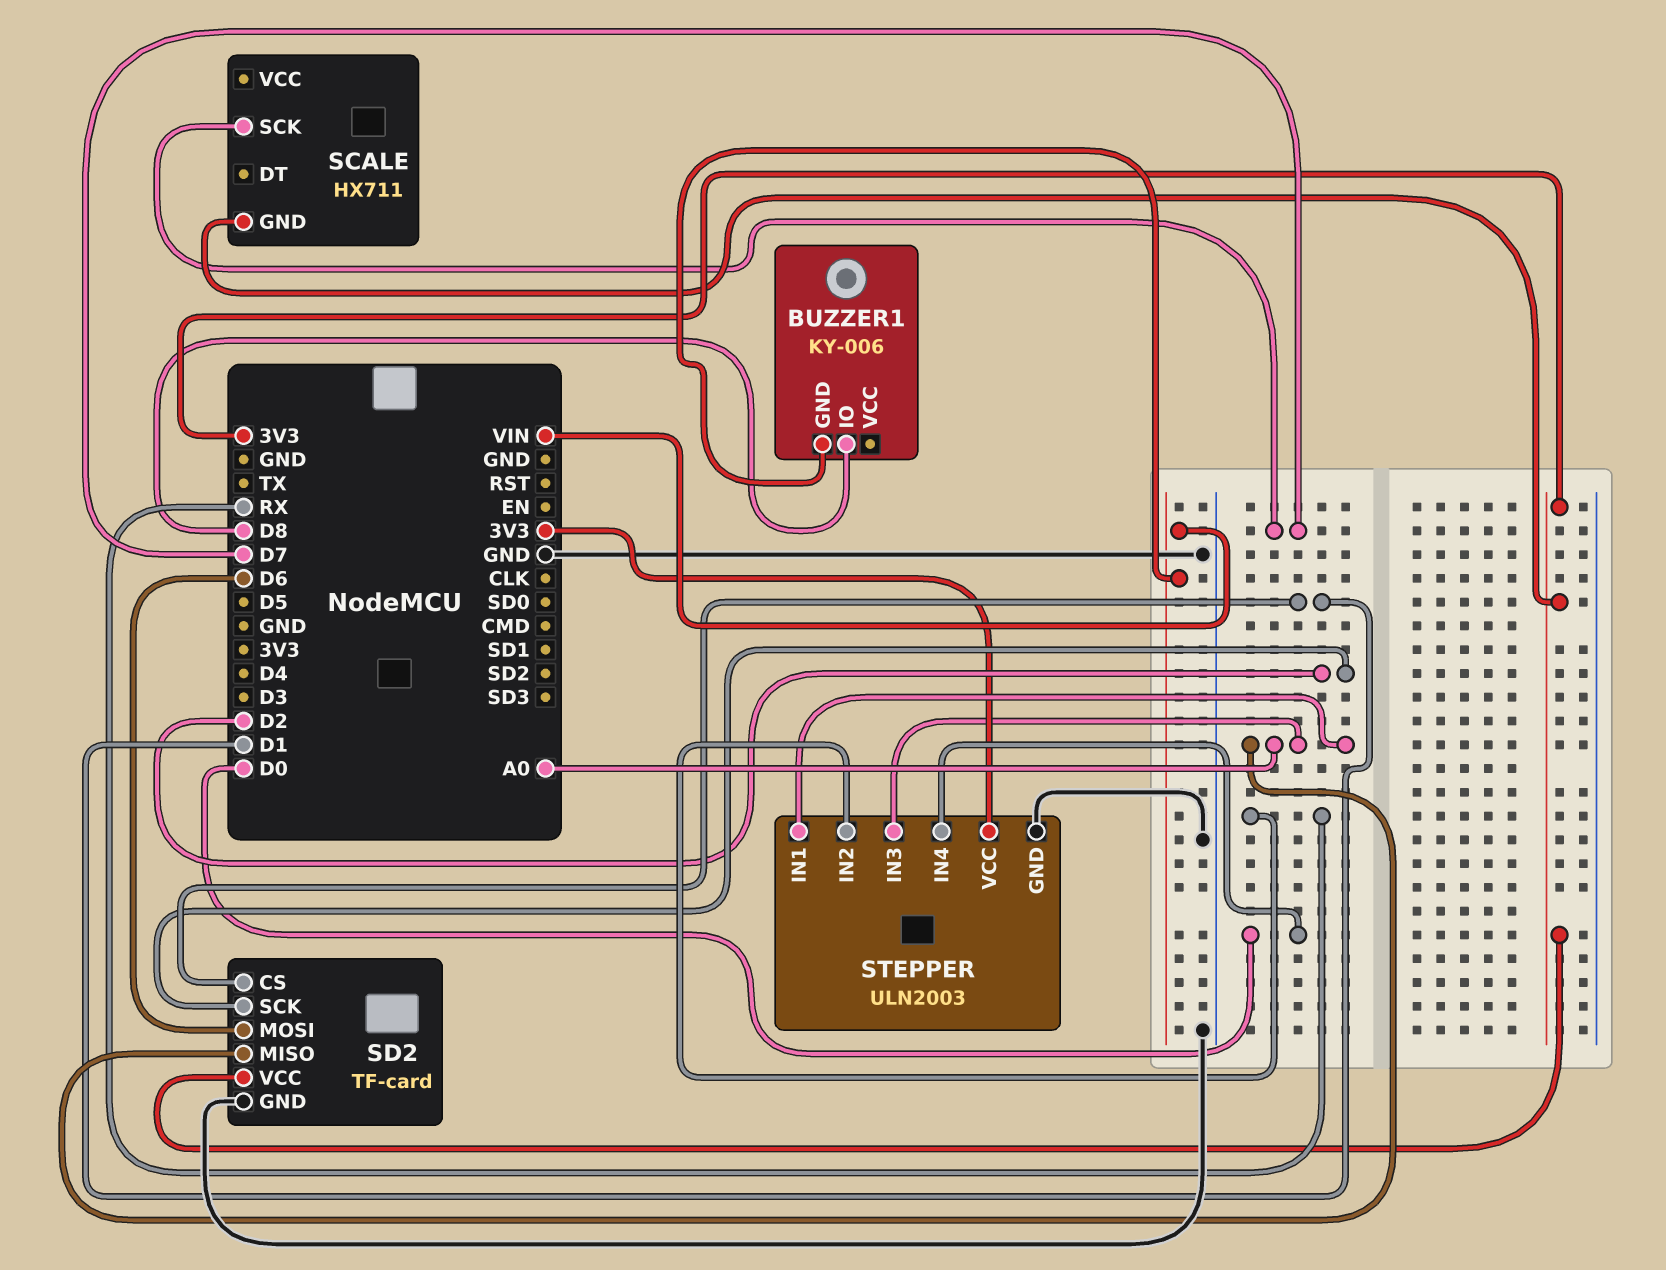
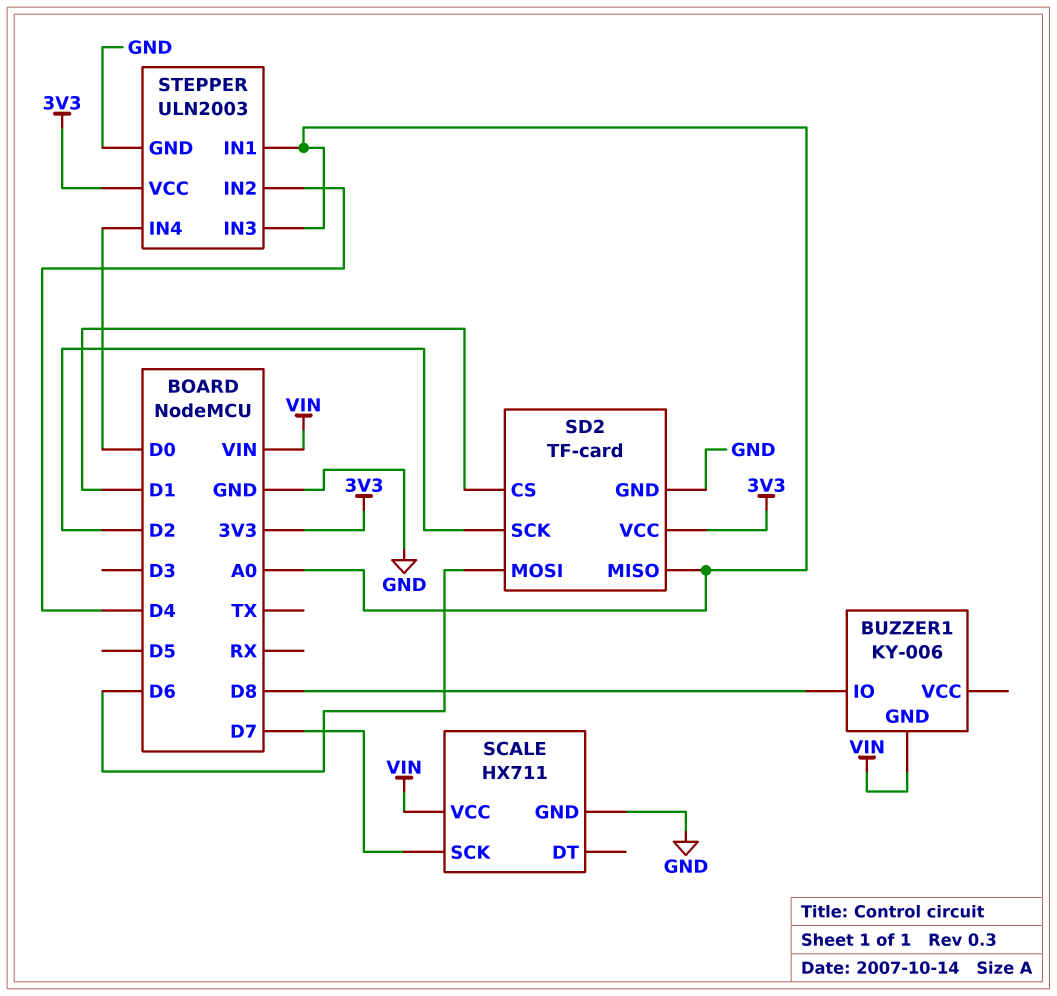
SCALE pin GND: 3V3 -> GND
SCALE pin VCC: none -> VIN
STEPPER pin IN2: RX -> D4

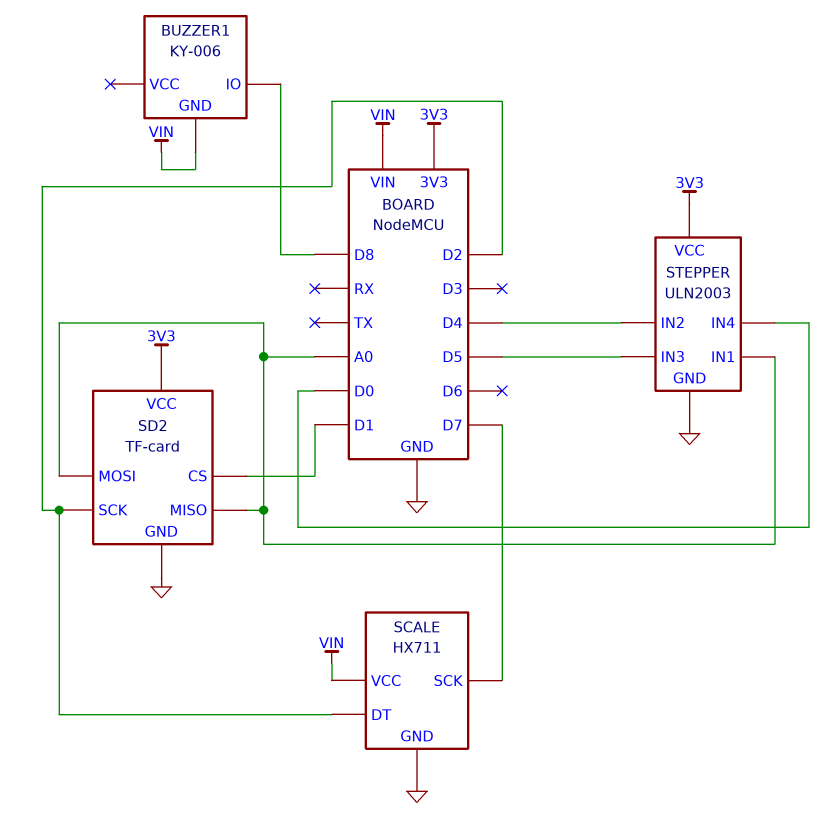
SCALE pin DT: none -> D2
SD2 pin MOSI: D6 -> A0
STEPPER pin IN3: A0 -> D5

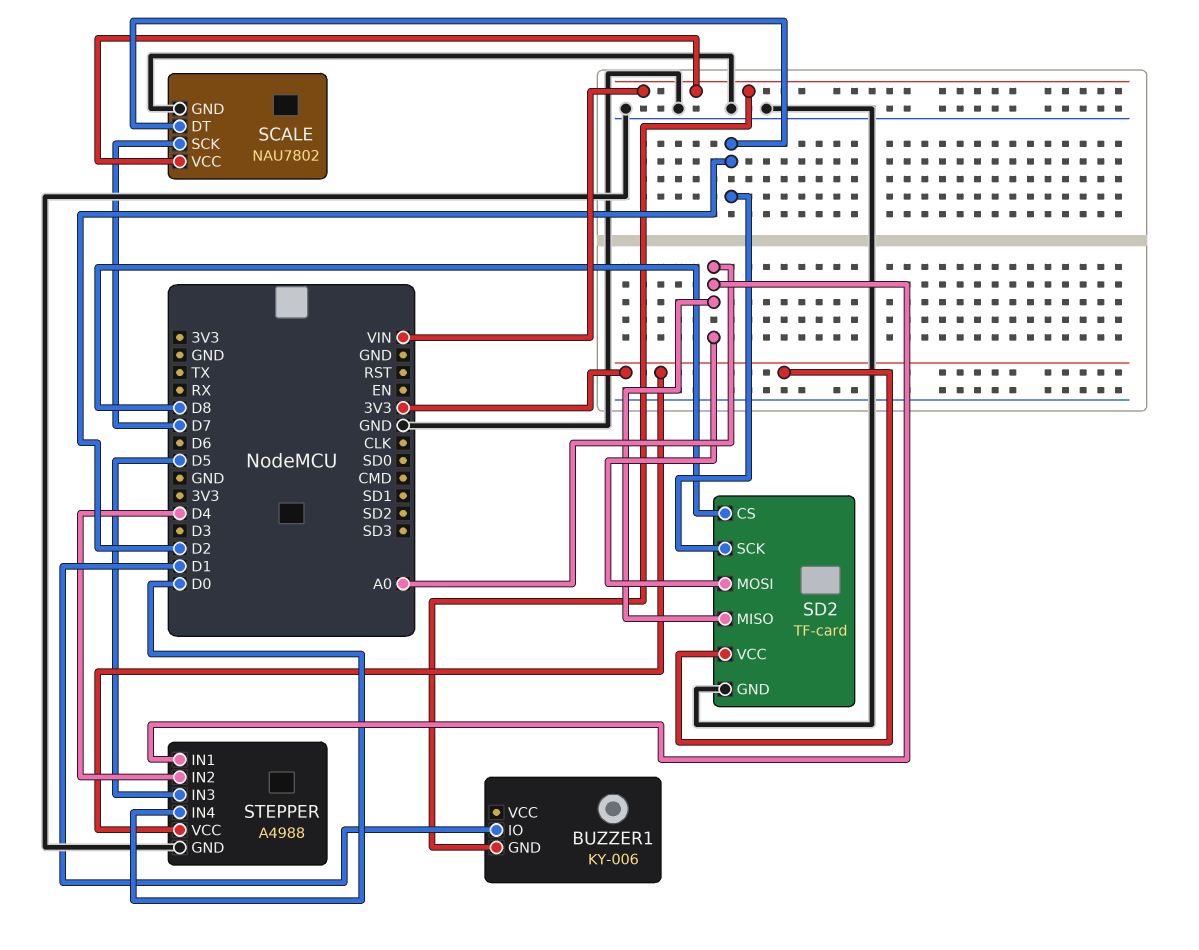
BUZZER1 pin IO: D8 -> D1
SCALE: HX711 -> NAU7802
SD2 pin CS: D1 -> D8
STEPPER: ULN2003 -> A4988

